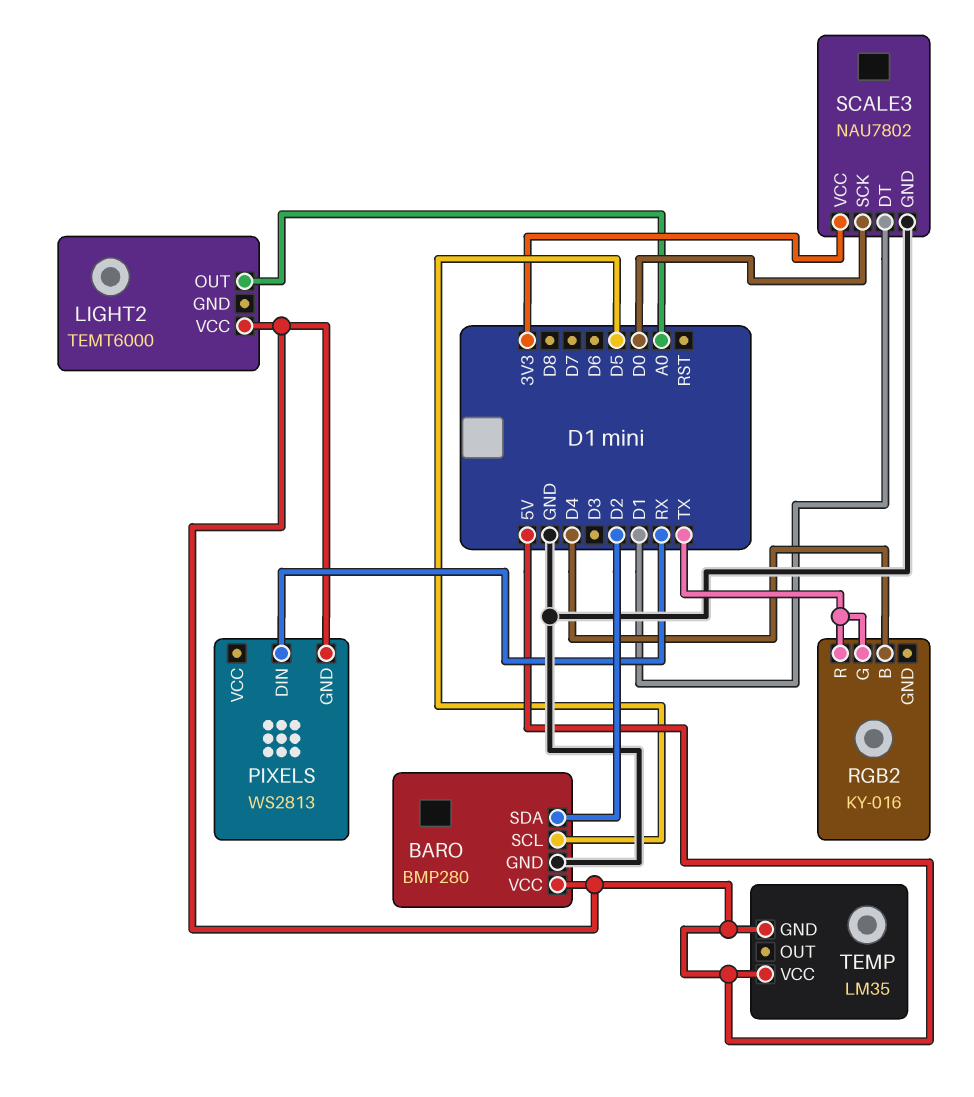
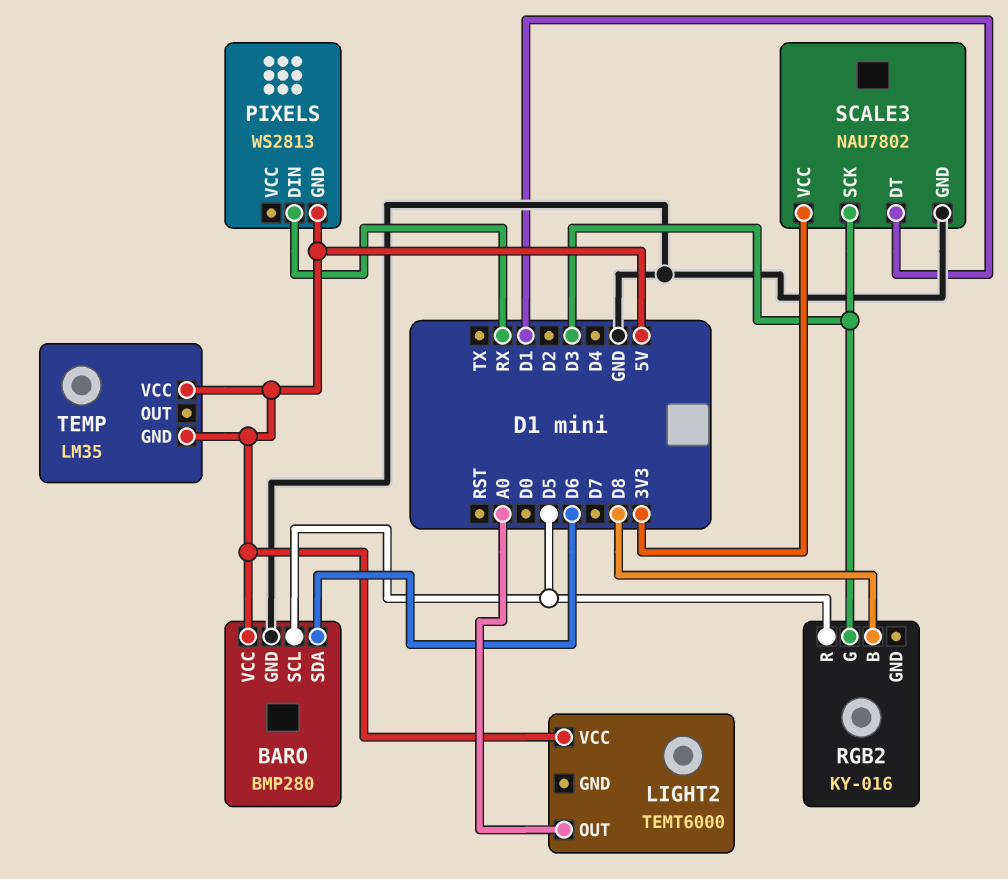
BARO pin SDA: D2 -> D6
RGB2 pin B: D4 -> D8
RGB2 pin G: TX -> D3
RGB2 pin R: TX -> D5
SCALE3 pin SCK: D0 -> D3

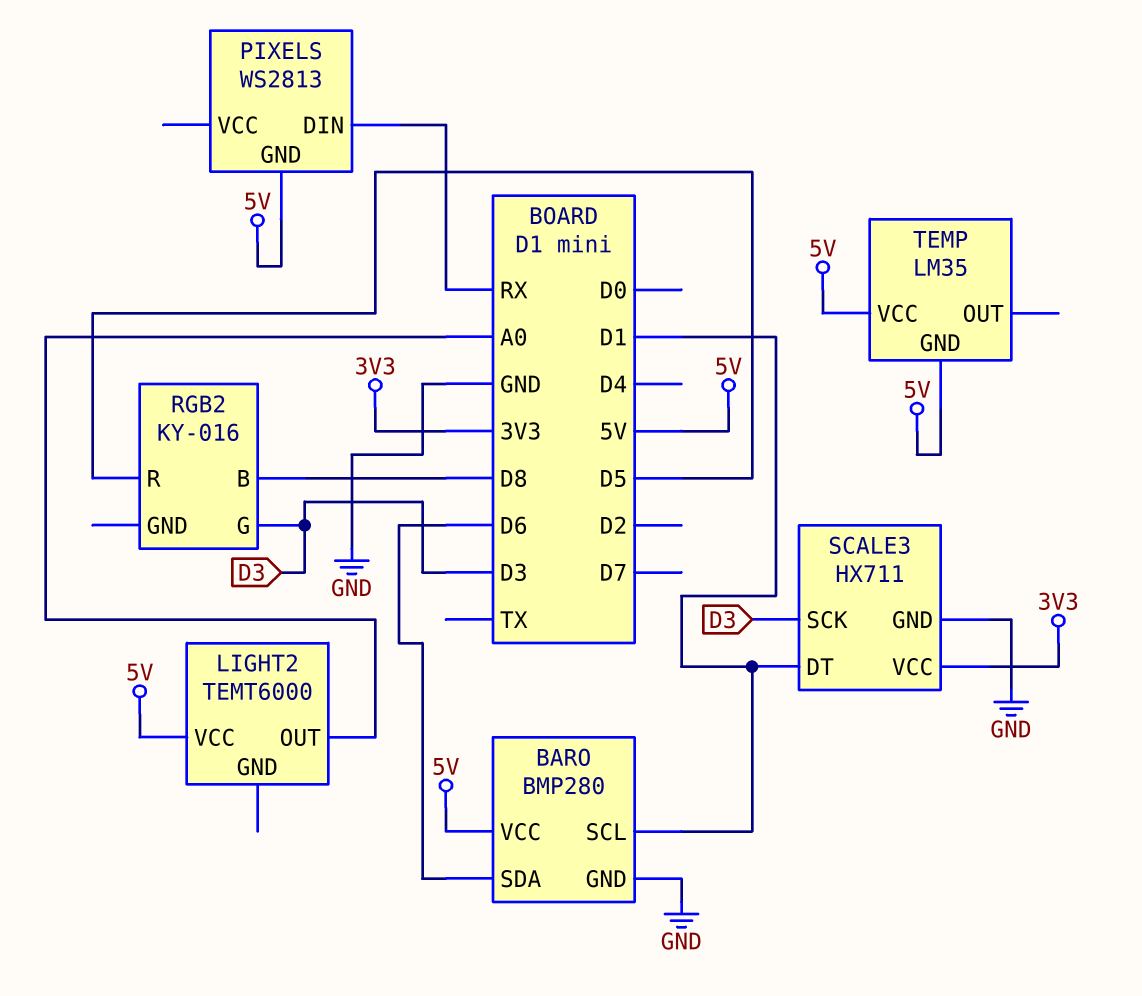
BARO pin SCL: D5 -> D1
SCALE3: NAU7802 -> HX711

